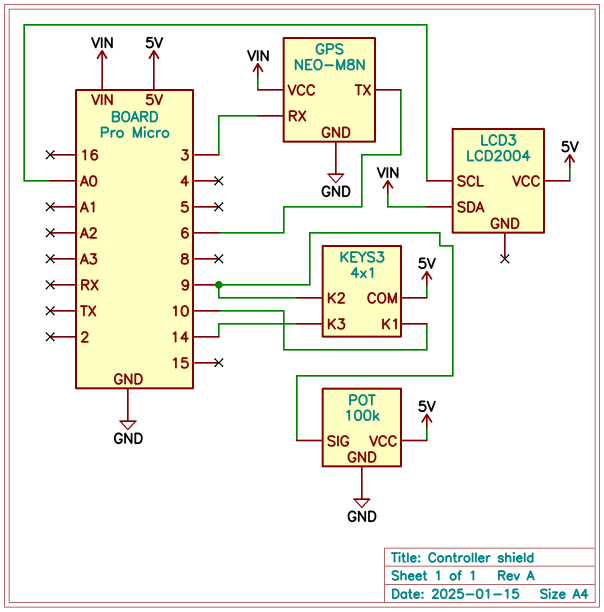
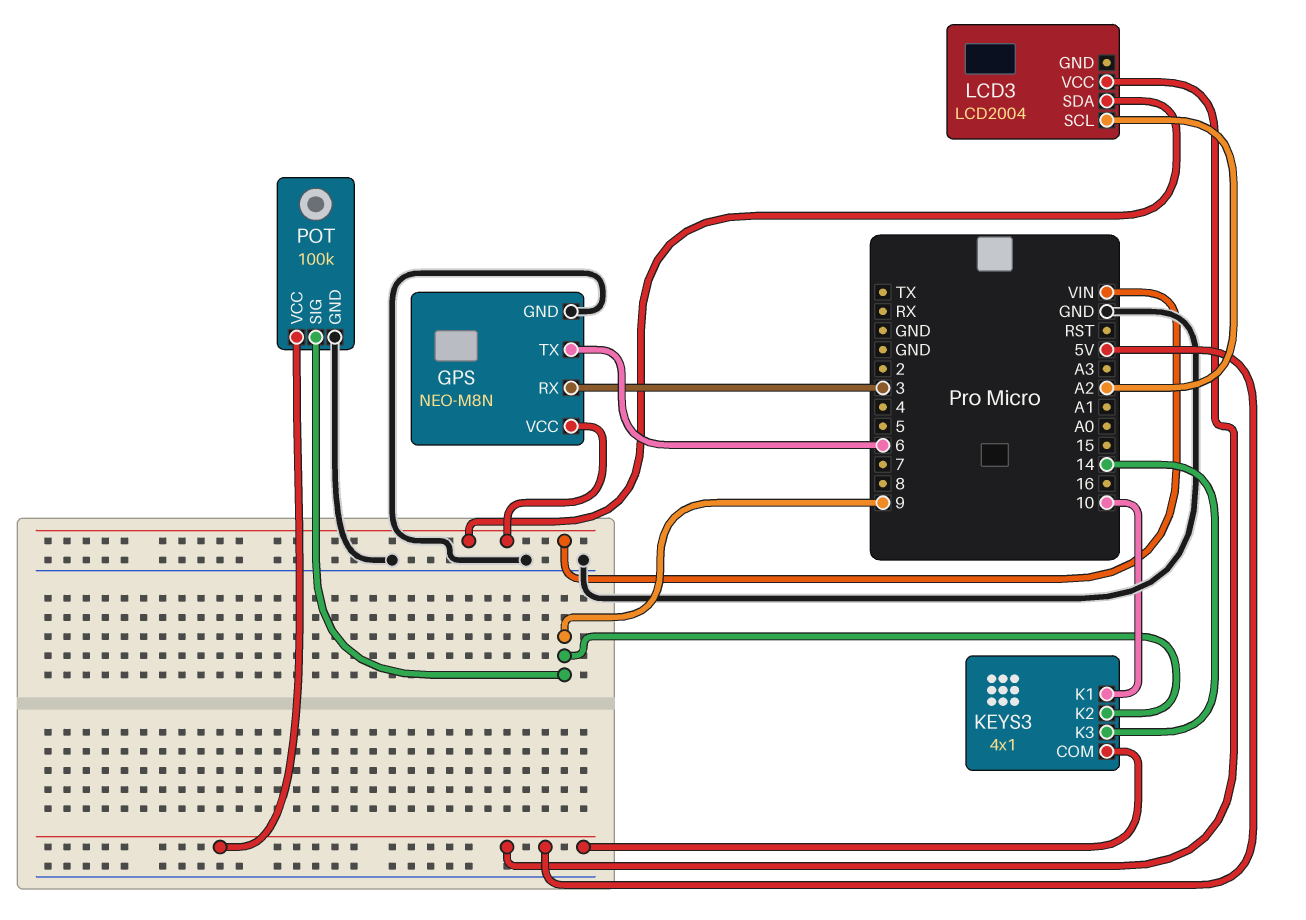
LCD3 pin SCL: A0 -> A2

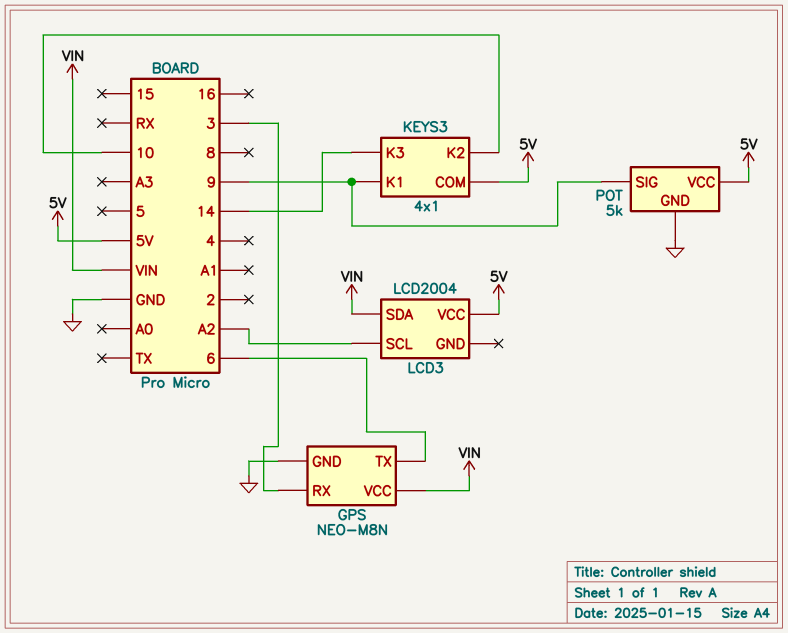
KEYS3 pin K1: 10 -> 9
KEYS3 pin K2: 9 -> 10
POT: 100k -> 5k

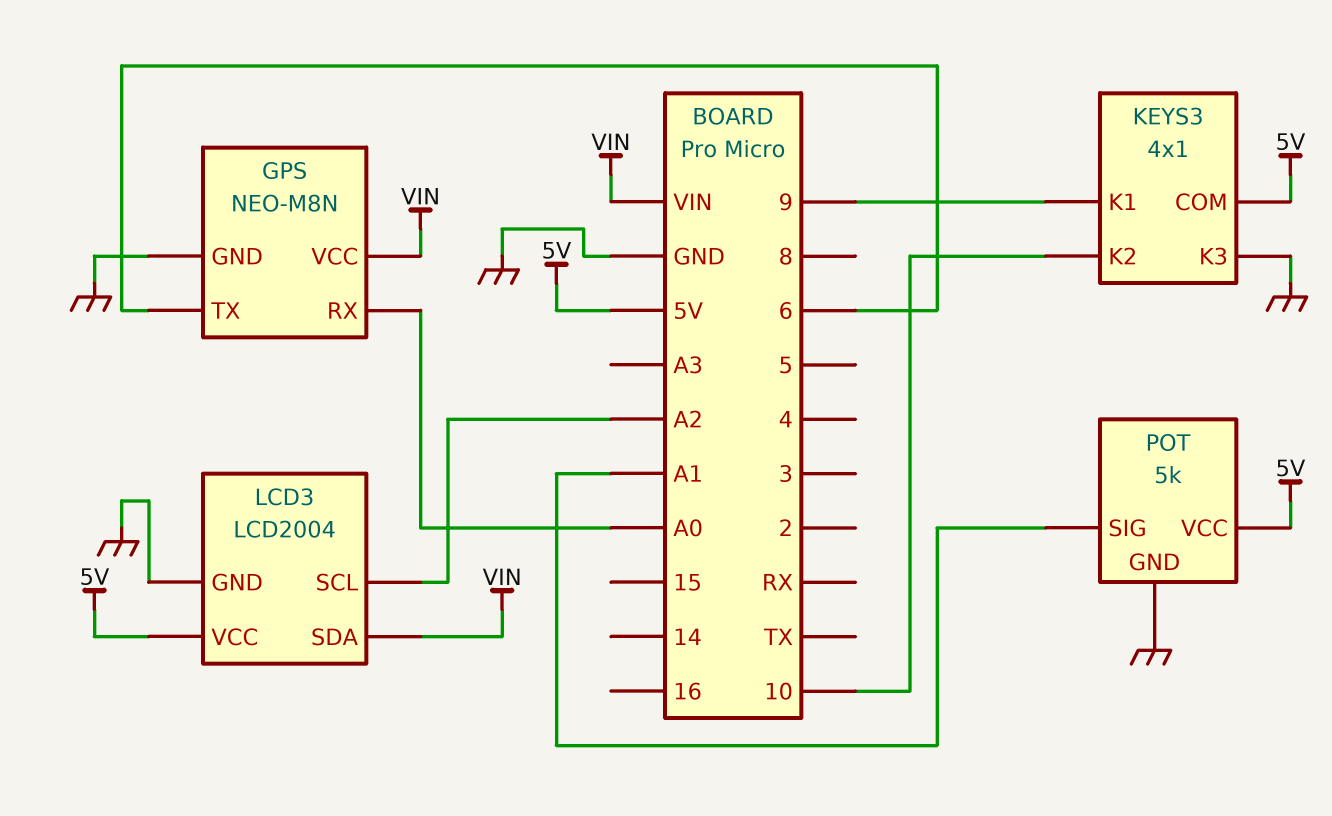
GPS pin RX: 3 -> A0
KEYS3 pin K3: 14 -> GND
LCD3 pin GND: none -> GND
POT pin SIG: 9 -> A1

